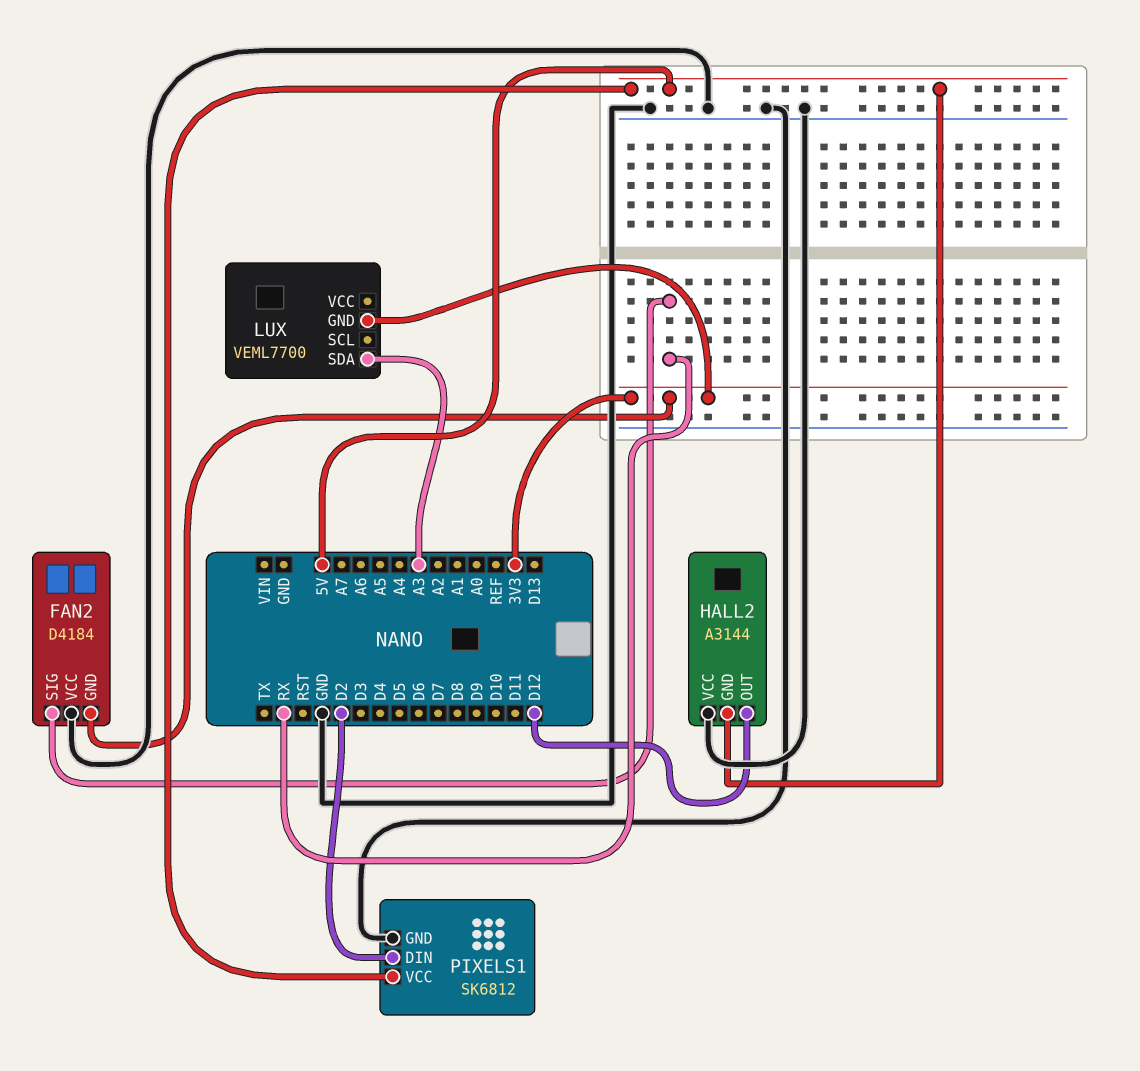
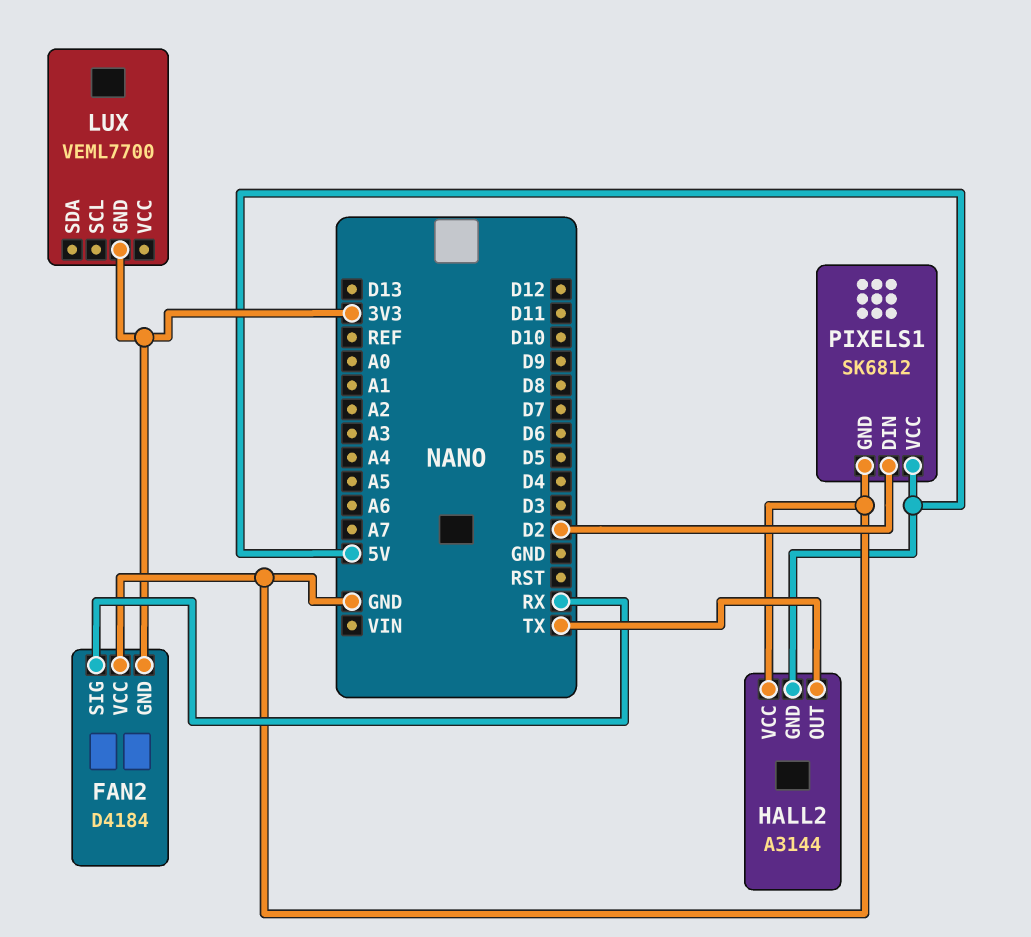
HALL2 pin OUT: D12 -> TX
LUX pin SDA: A3 -> none

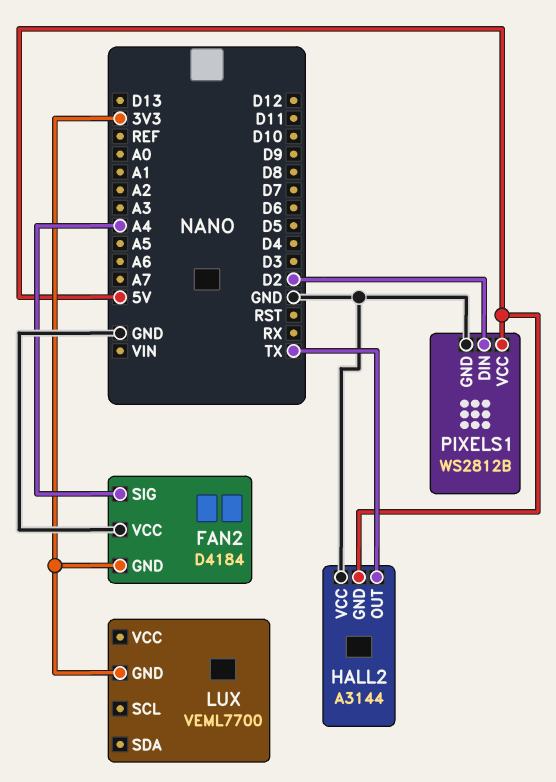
FAN2 pin SIG: RX -> A4
PIXELS1: SK6812 -> WS2812B

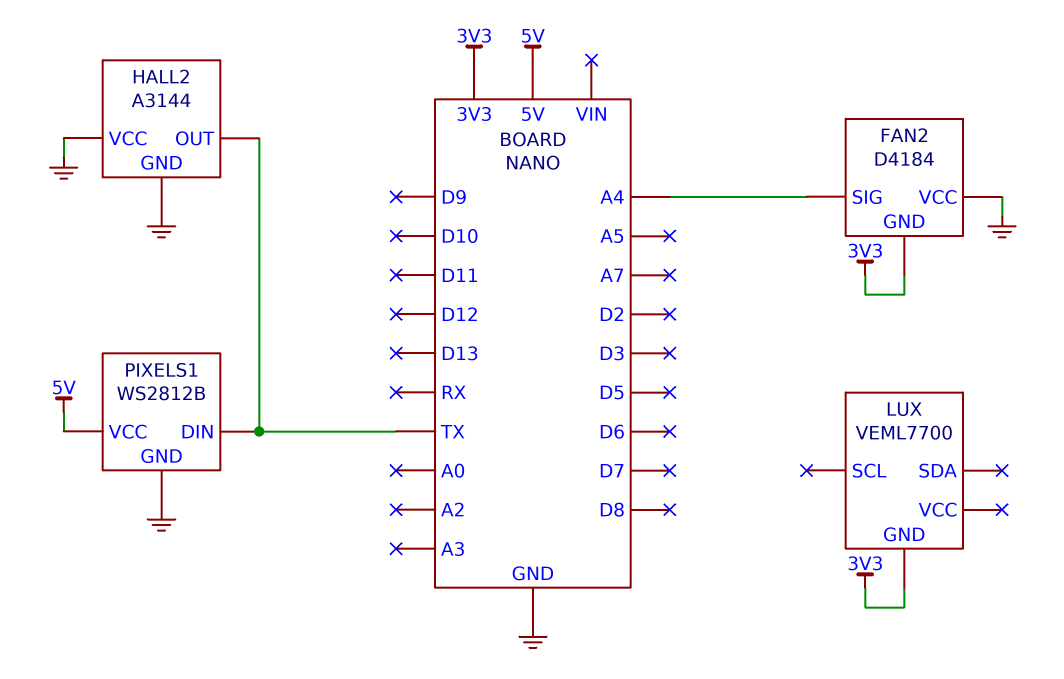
HALL2 pin GND: 5V -> GND
PIXELS1 pin DIN: D2 -> TX

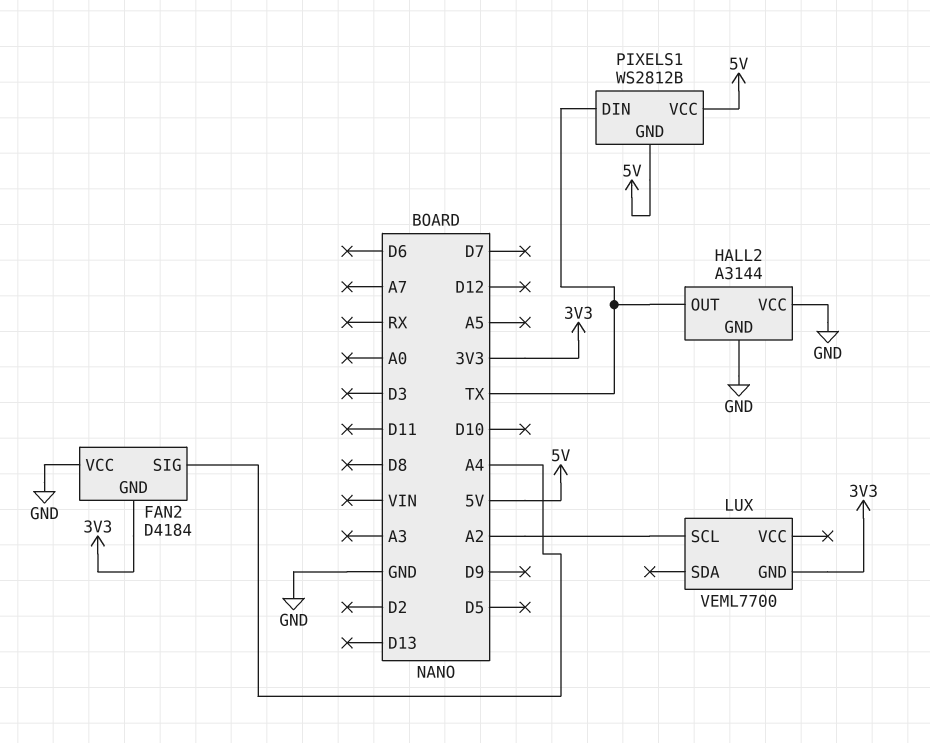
LUX pin SCL: none -> A2
PIXELS1 pin GND: GND -> 5V

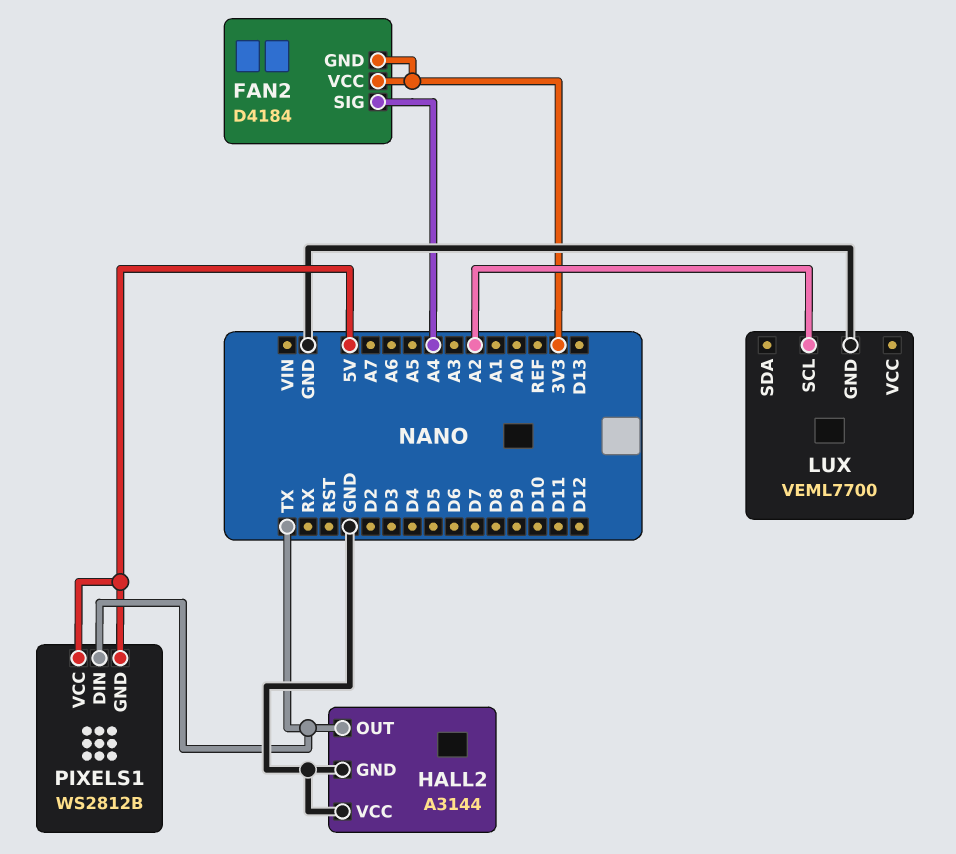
FAN2 pin VCC: GND -> 3V3
LUX pin GND: 3V3 -> GND

